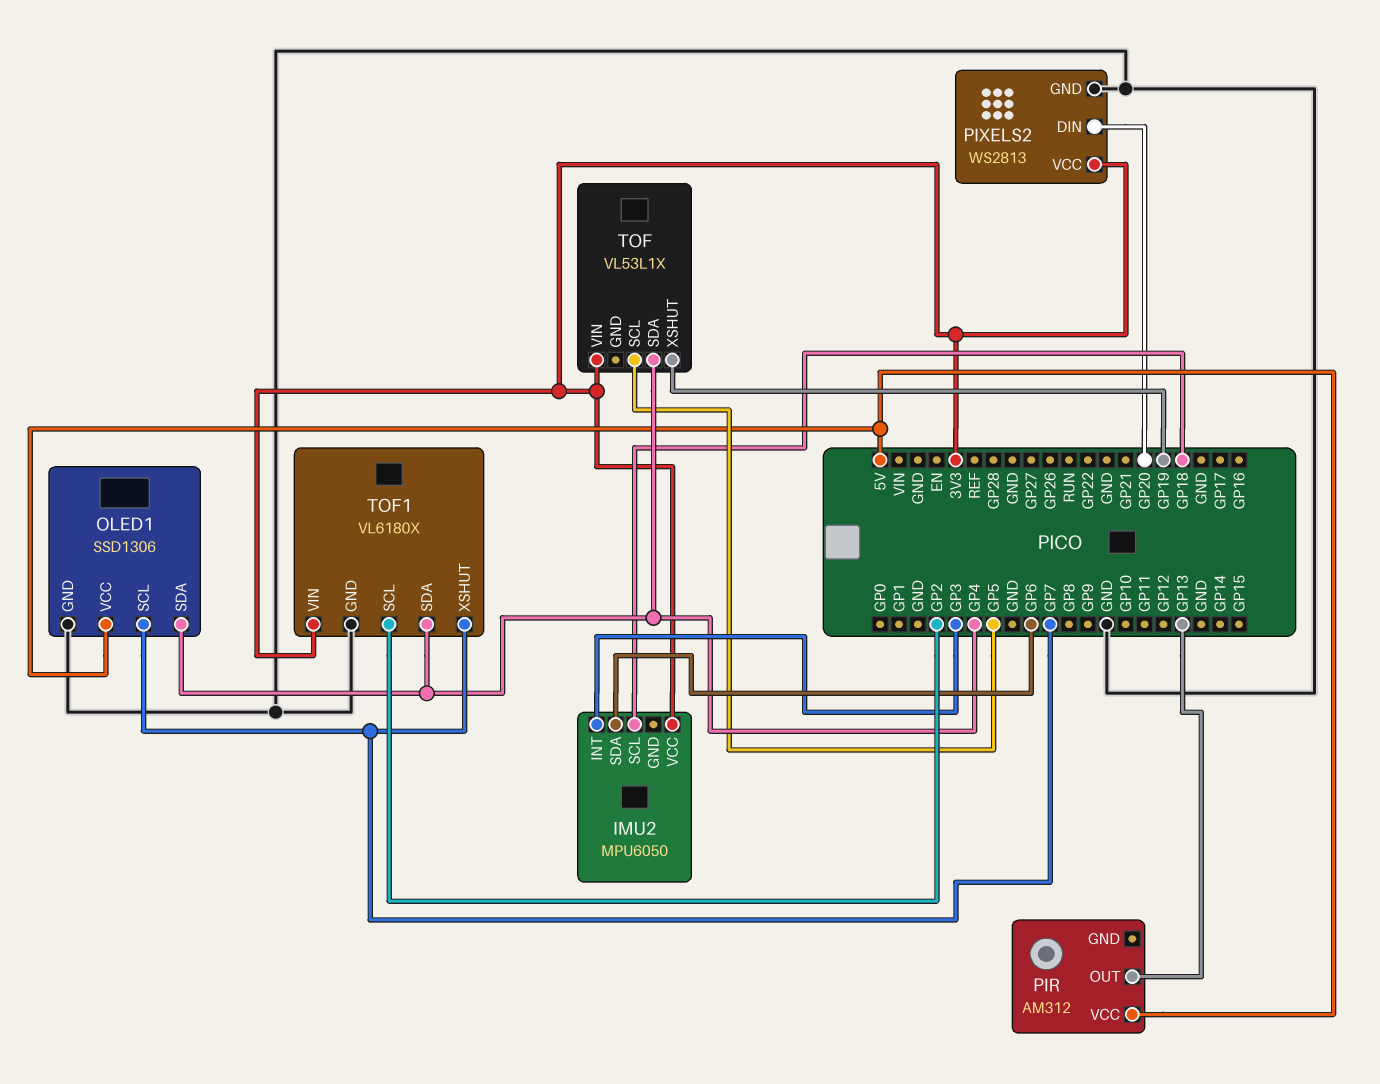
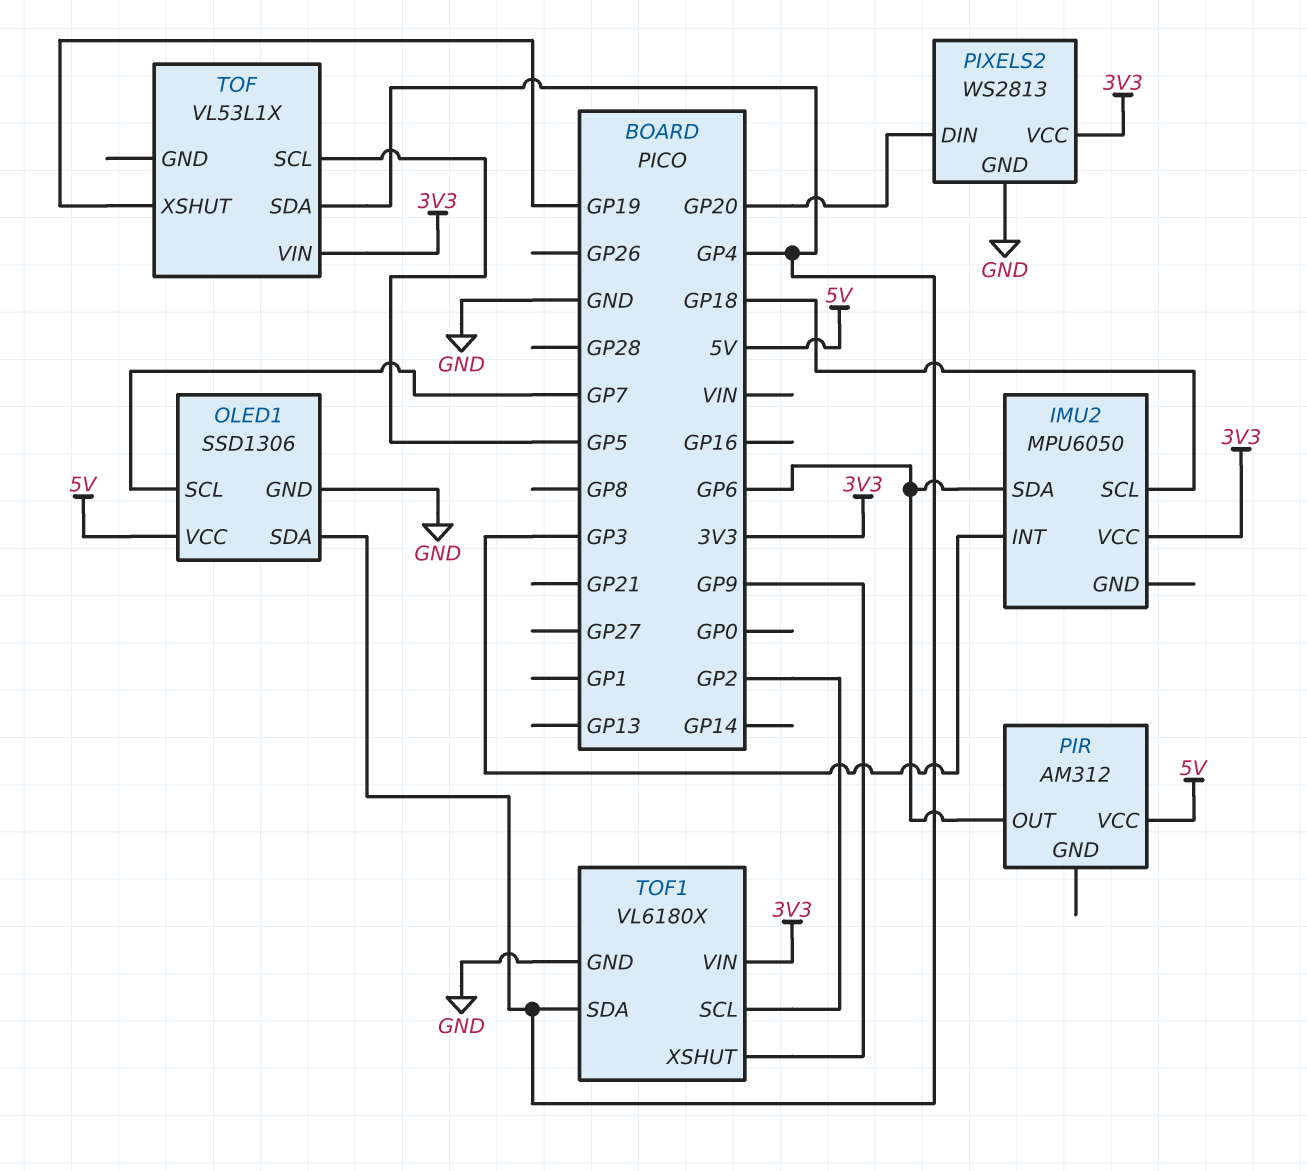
PIR pin OUT: GP13 -> GP6
TOF1 pin XSHUT: GP7 -> GP9

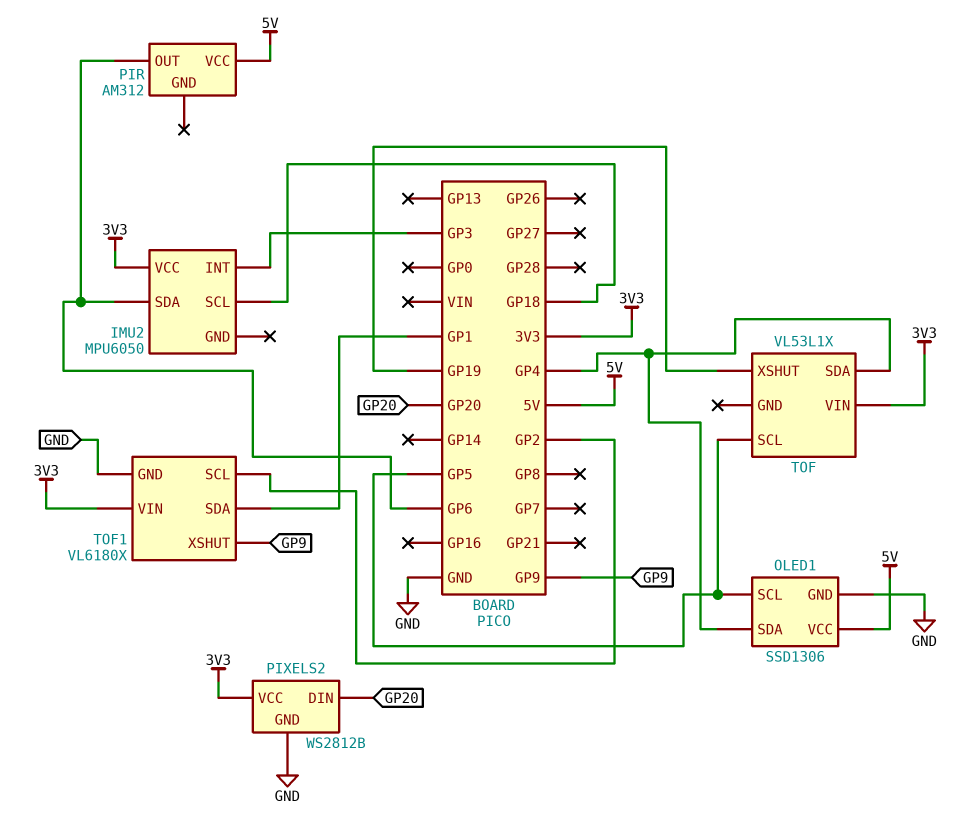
OLED1 pin SCL: GP7 -> GP5
PIXELS2: WS2813 -> WS2812B
TOF1 pin SDA: GP4 -> GP1

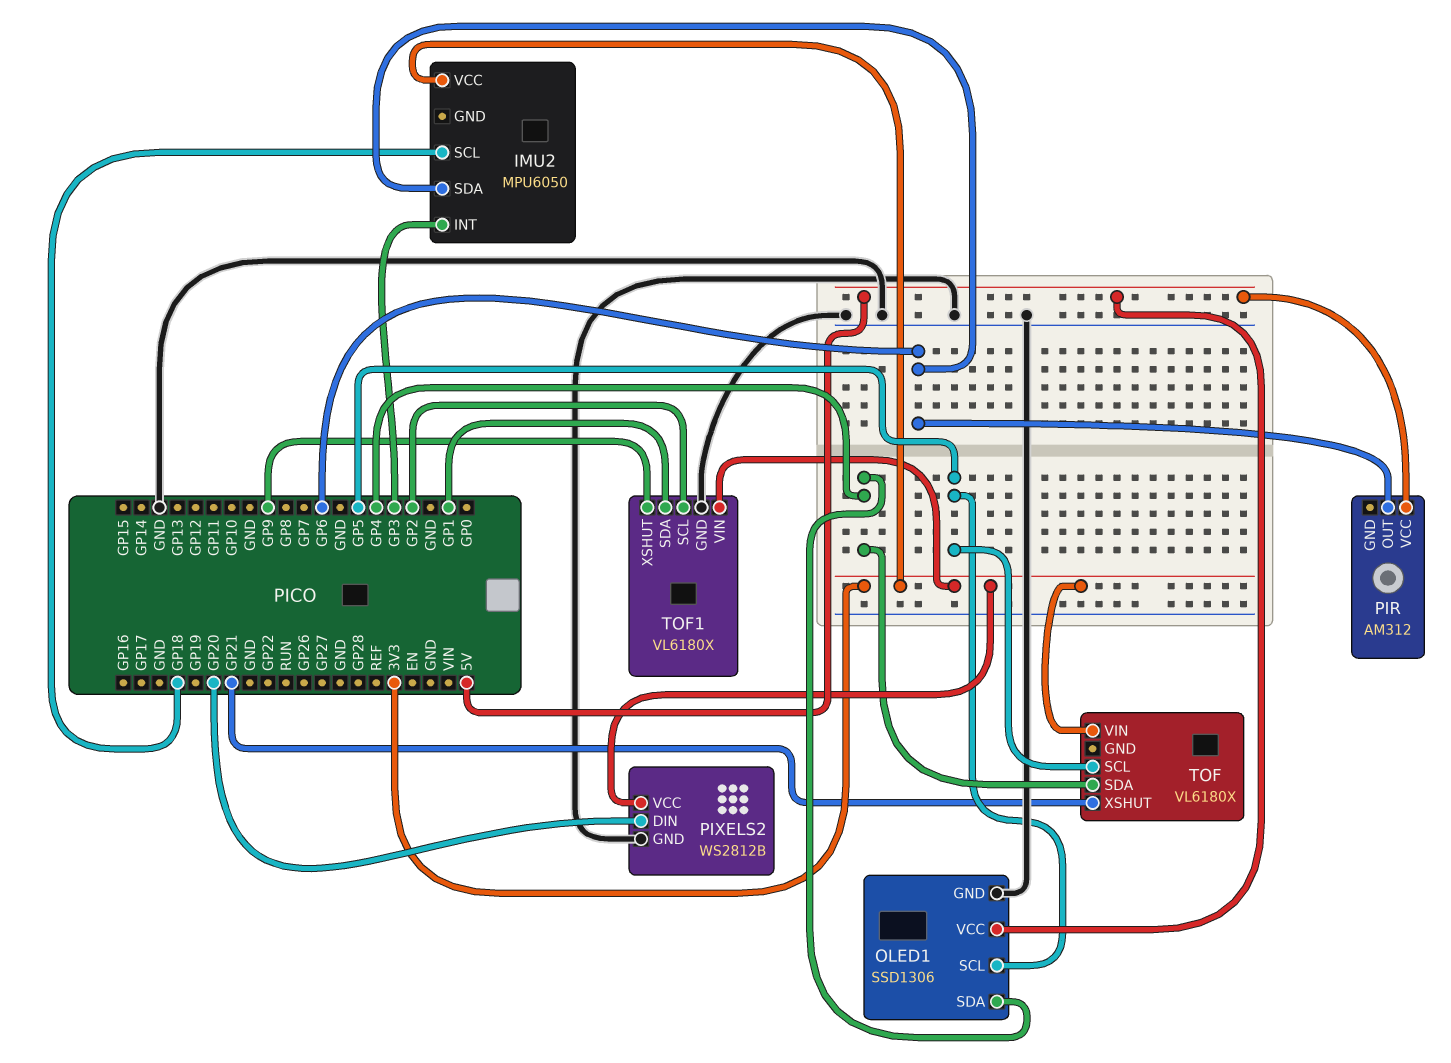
TOF: VL53L1X -> VL6180X
TOF pin XSHUT: GP19 -> GP21

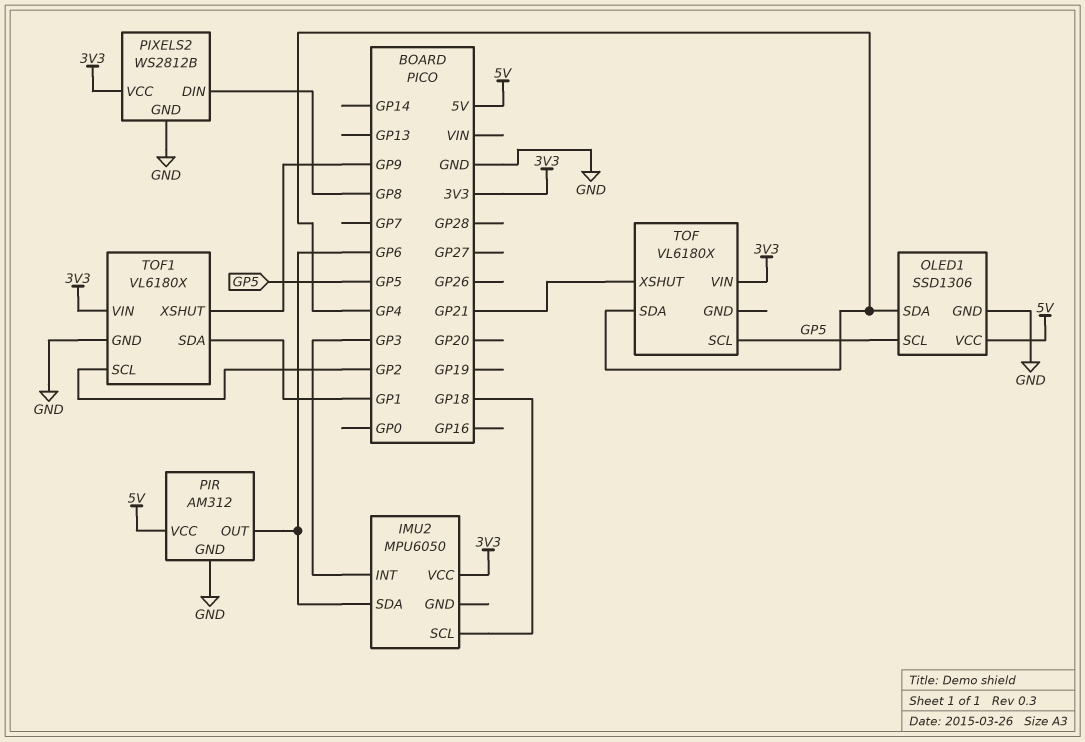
PIR pin GND: none -> GND
PIXELS2 pin DIN: GP20 -> GP8

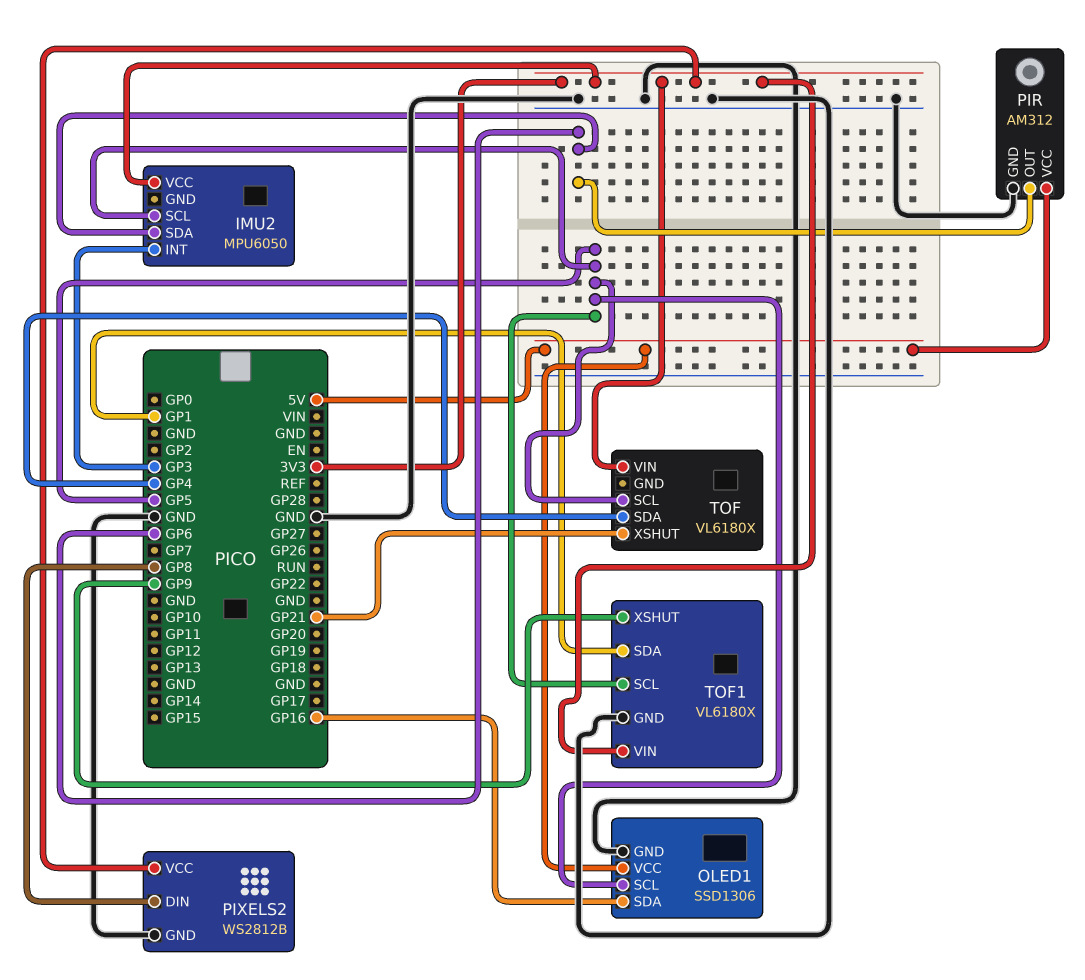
IMU2 pin SCL: GP18 -> GP5
OLED1 pin SDA: GP4 -> GP16
TOF1 pin SCL: GP2 -> GP5

